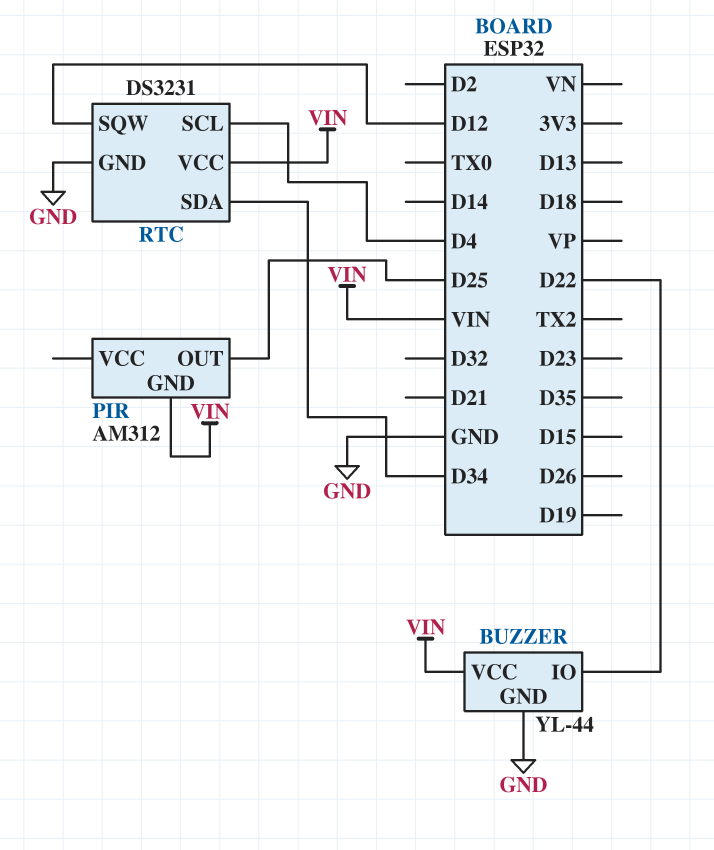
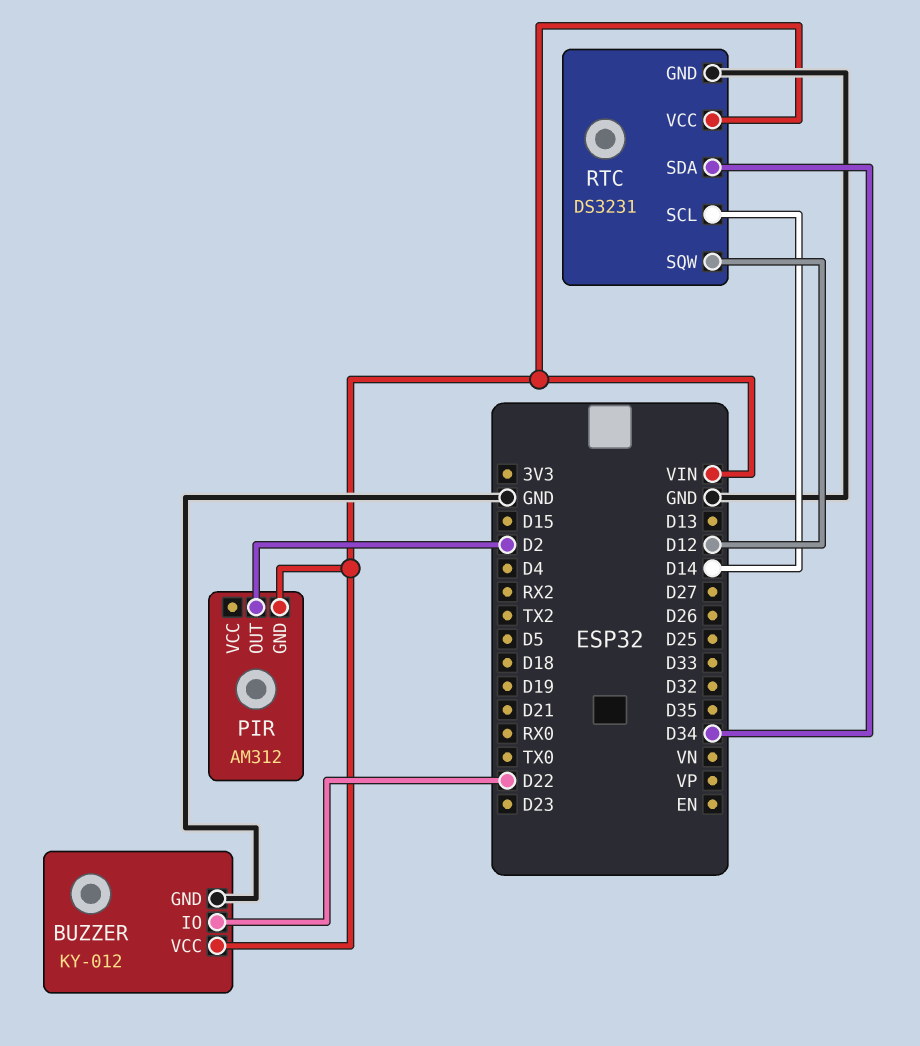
BUZZER: YL-44 -> KY-012
PIR pin OUT: D25 -> D2
RTC pin SCL: D4 -> D14

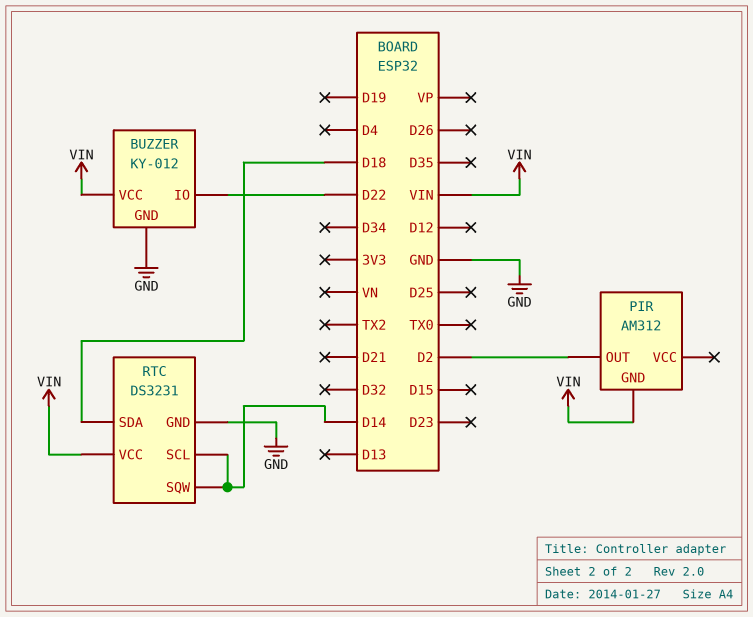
RTC pin SDA: D34 -> D18
RTC pin SQW: D12 -> D14

